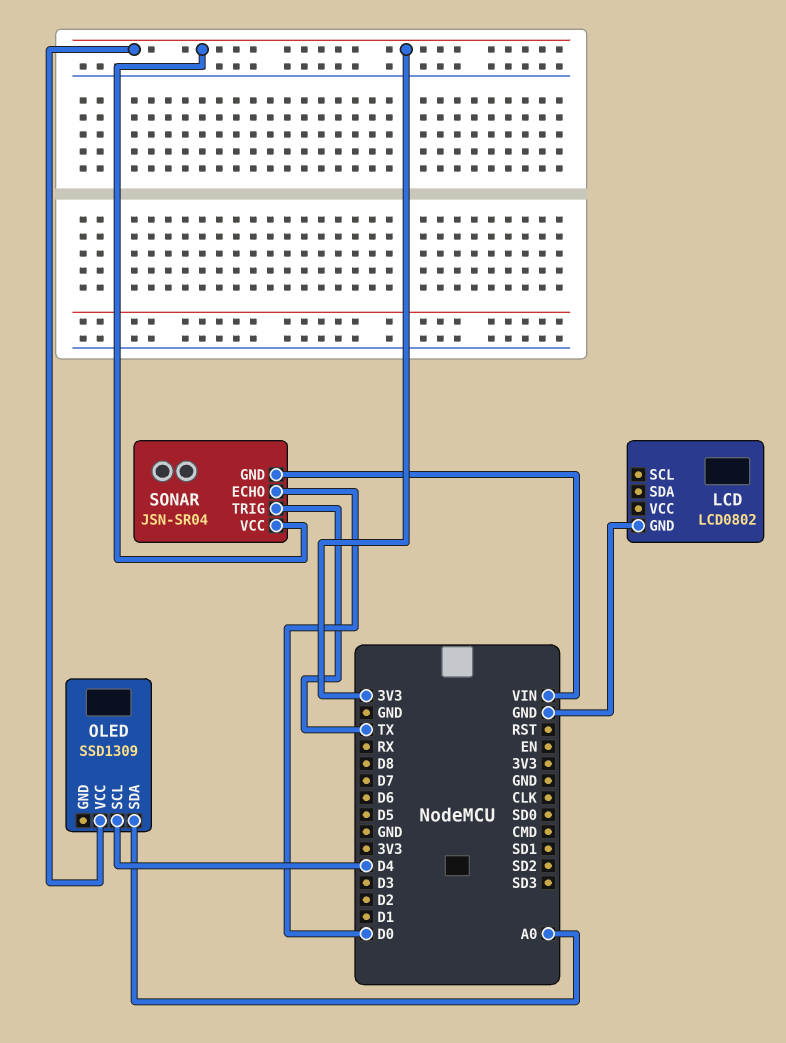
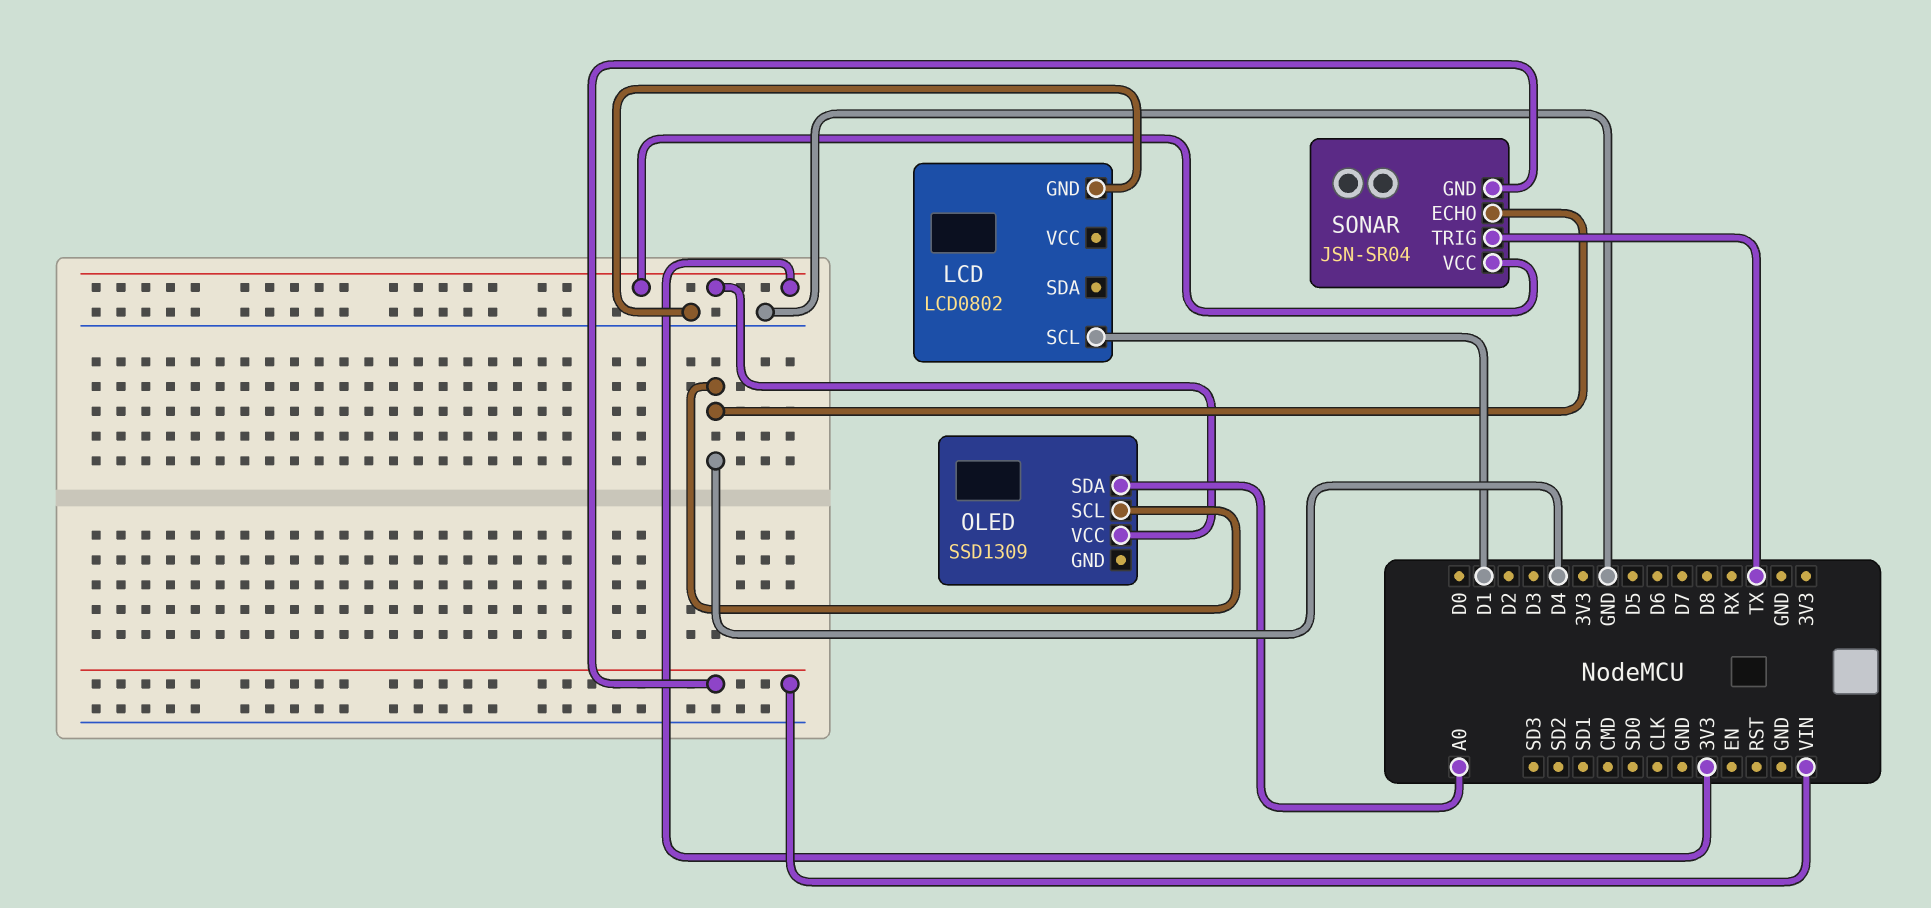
LCD pin SCL: none -> D1
SONAR pin ECHO: D0 -> D4

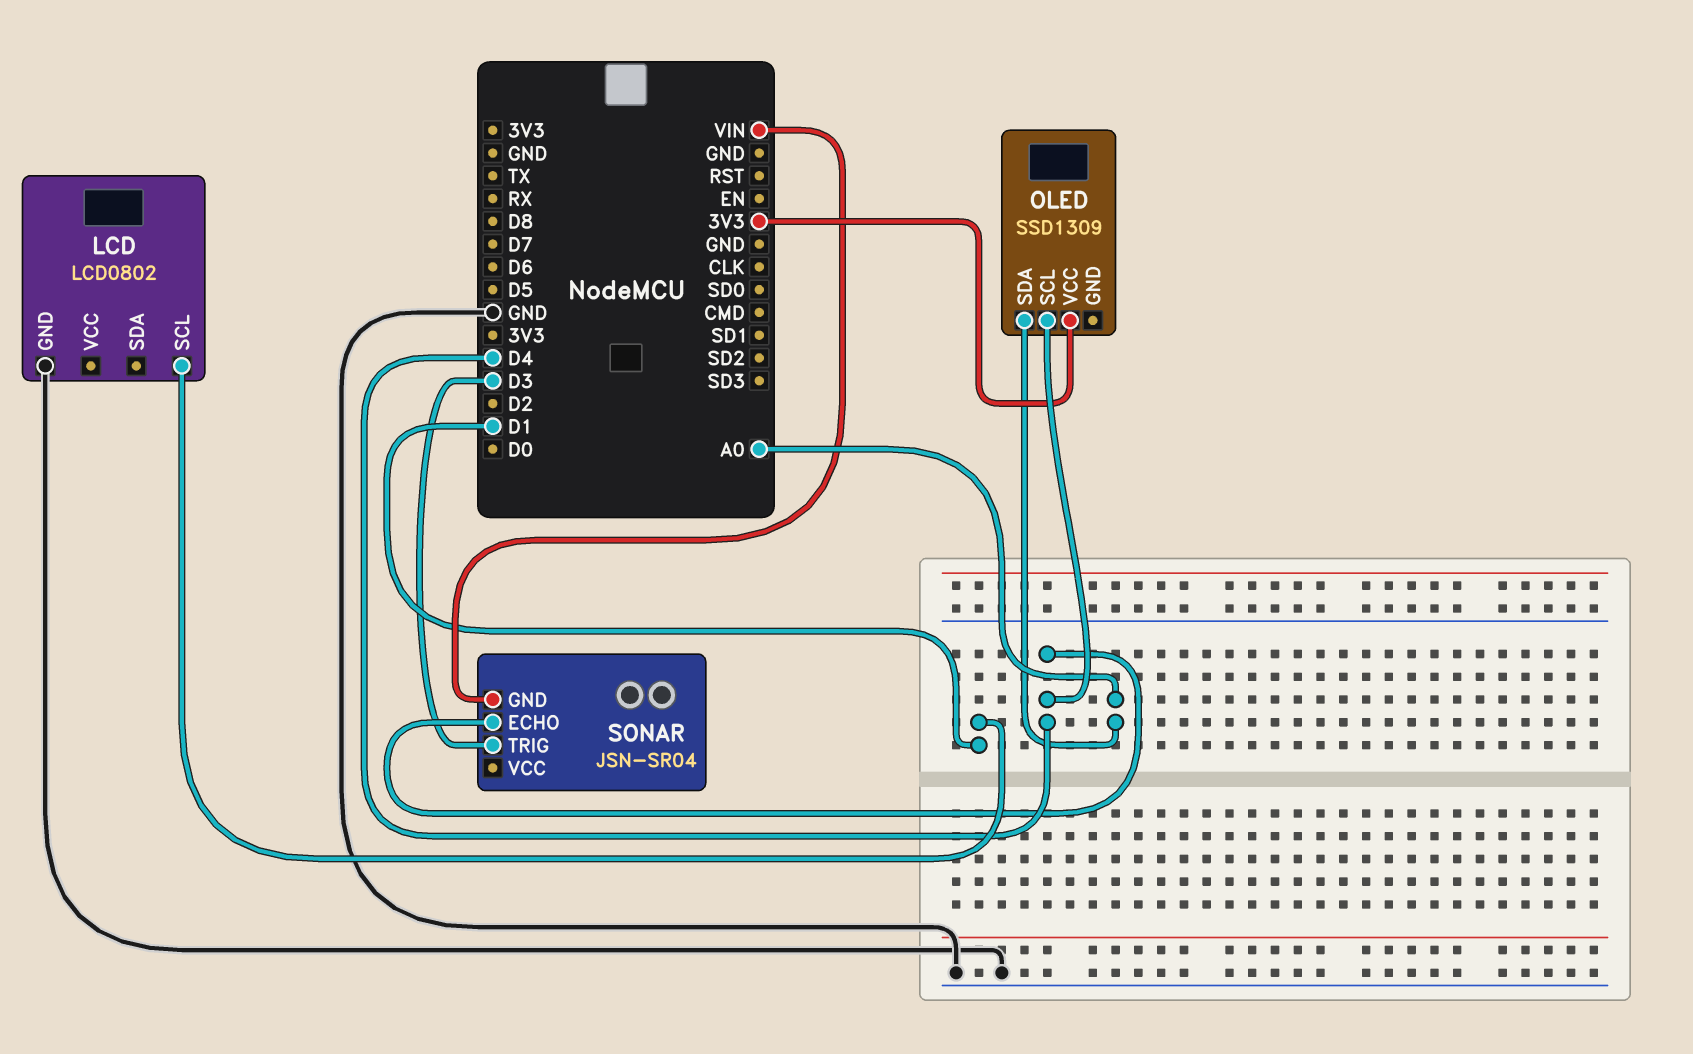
SONAR pin TRIG: TX -> D3
SONAR pin VCC: 3V3 -> none

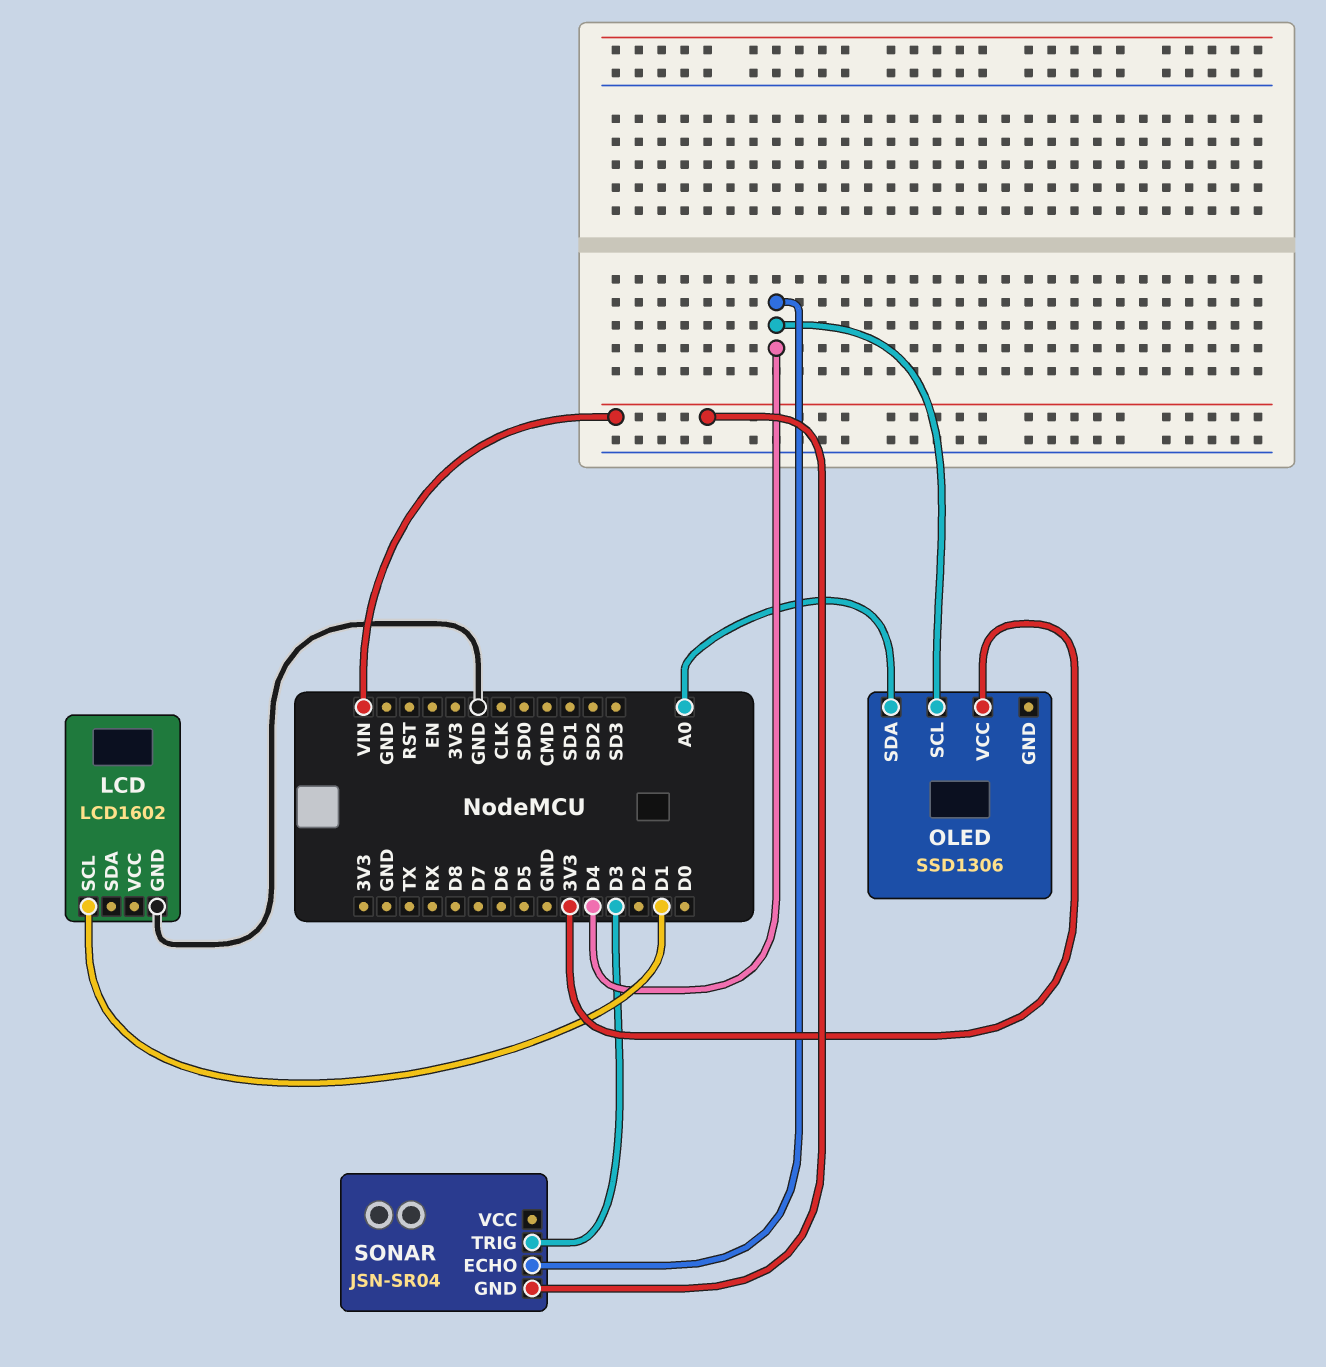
LCD: LCD0802 -> LCD1602
OLED: SSD1309 -> SSD1306

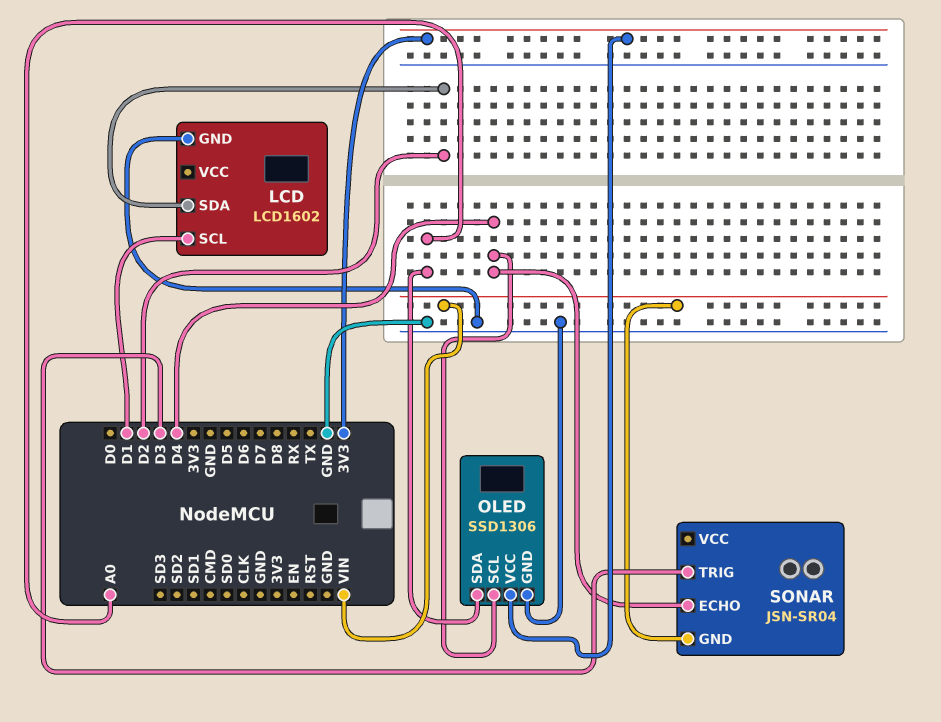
LCD pin SDA: none -> D2
OLED pin GND: none -> GND

